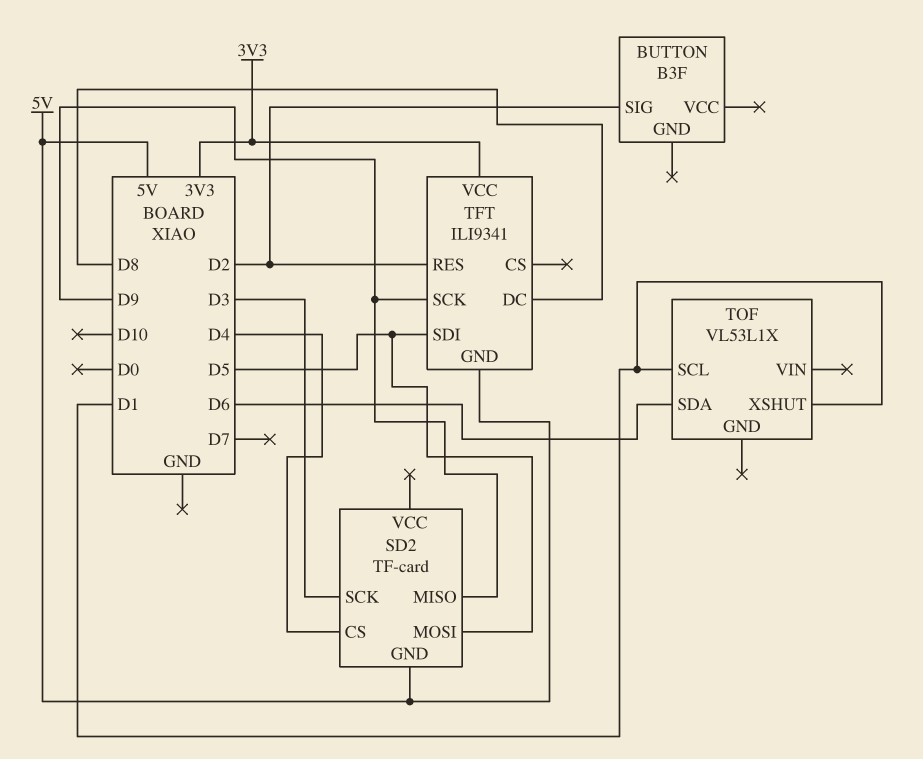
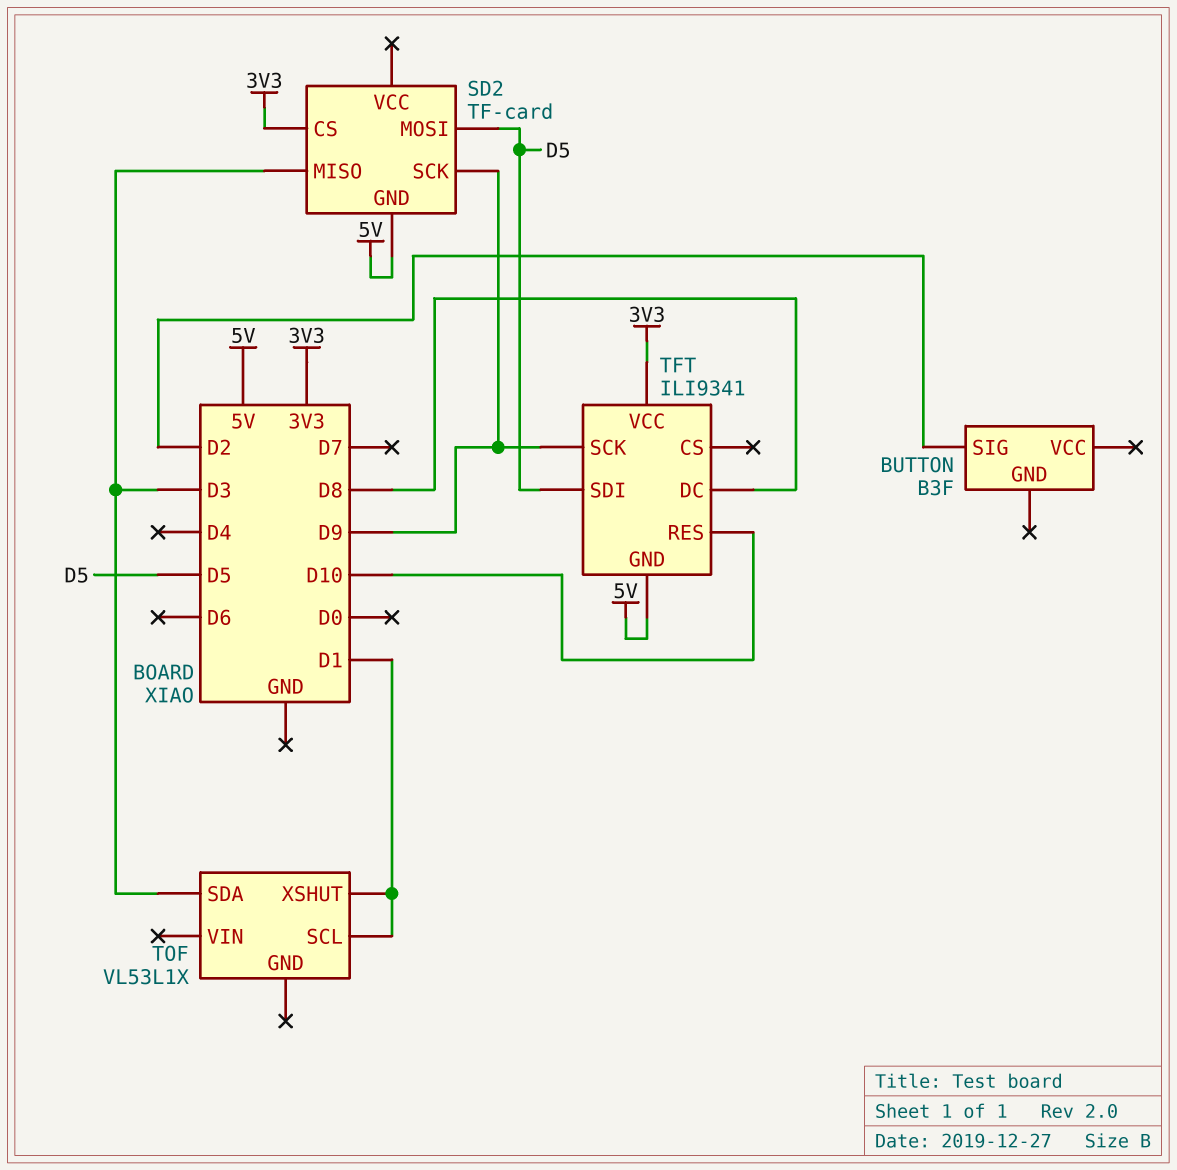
SD2 pin CS: D4 -> 3V3
SD2 pin MISO: D9 -> D3
SD2 pin SCK: D3 -> D9
TFT pin RES: D2 -> D10
TOF pin SDA: D6 -> D3

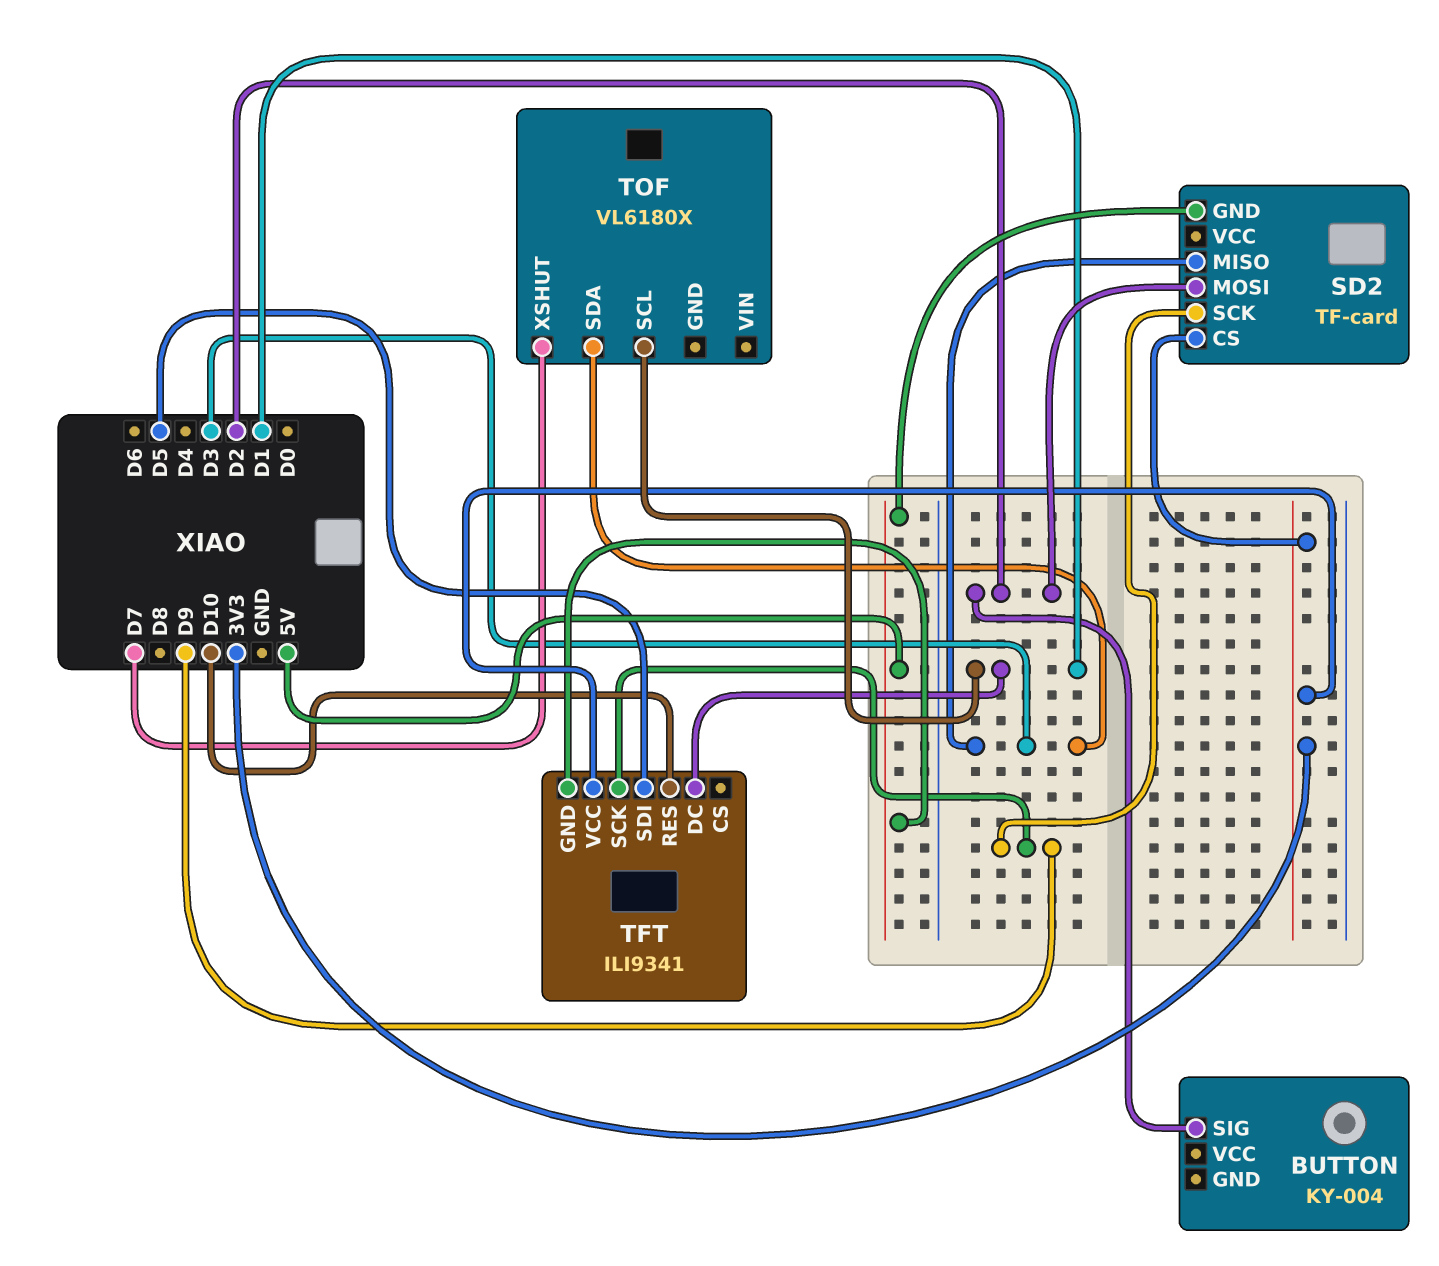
BUTTON: B3F -> KY-004
SD2 pin MOSI: D5 -> D2
TFT pin DC: D8 -> D1
TOF: VL53L1X -> VL6180X
TOF pin XSHUT: D1 -> D7

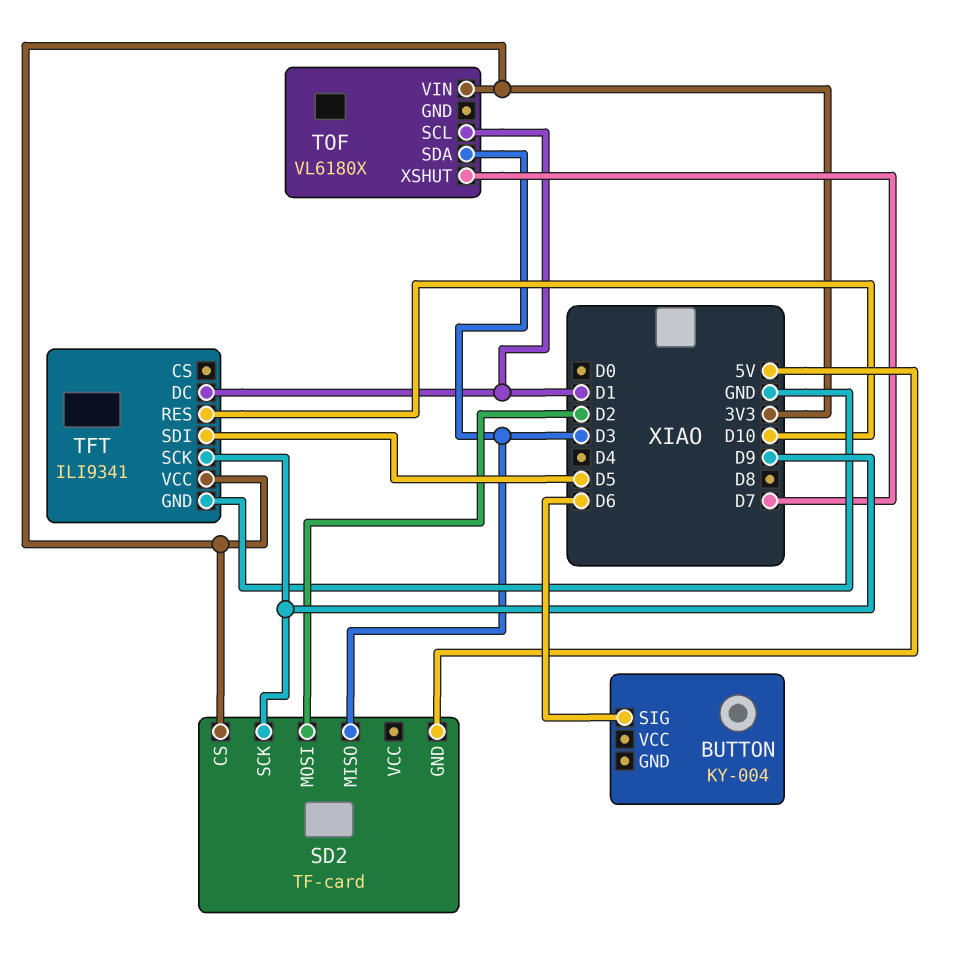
BUTTON pin SIG: D2 -> D6
TFT pin GND: 5V -> GND
TOF pin VIN: none -> 3V3

